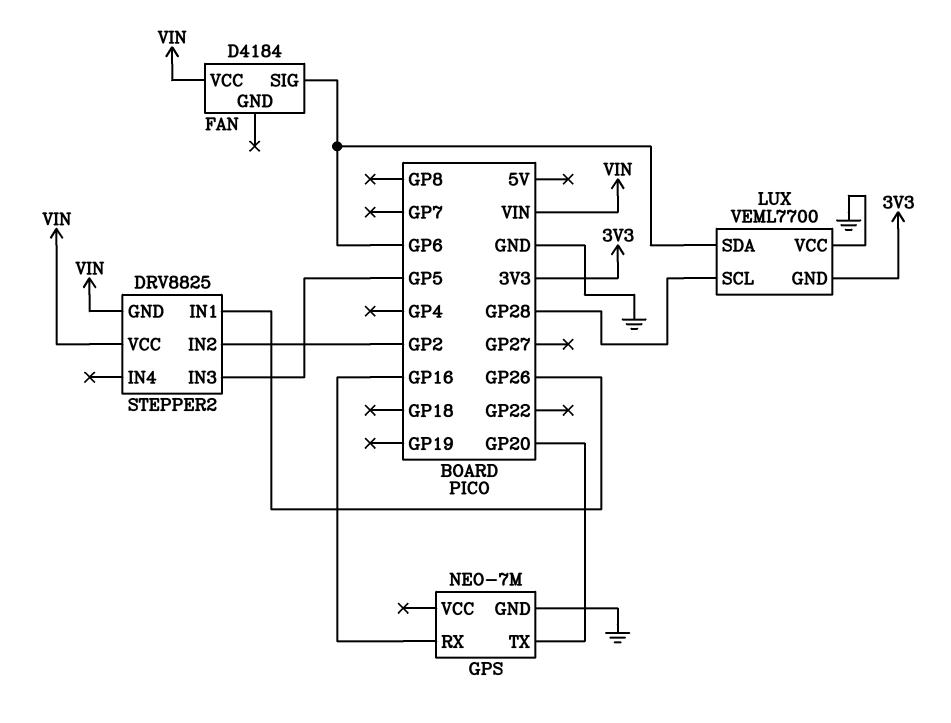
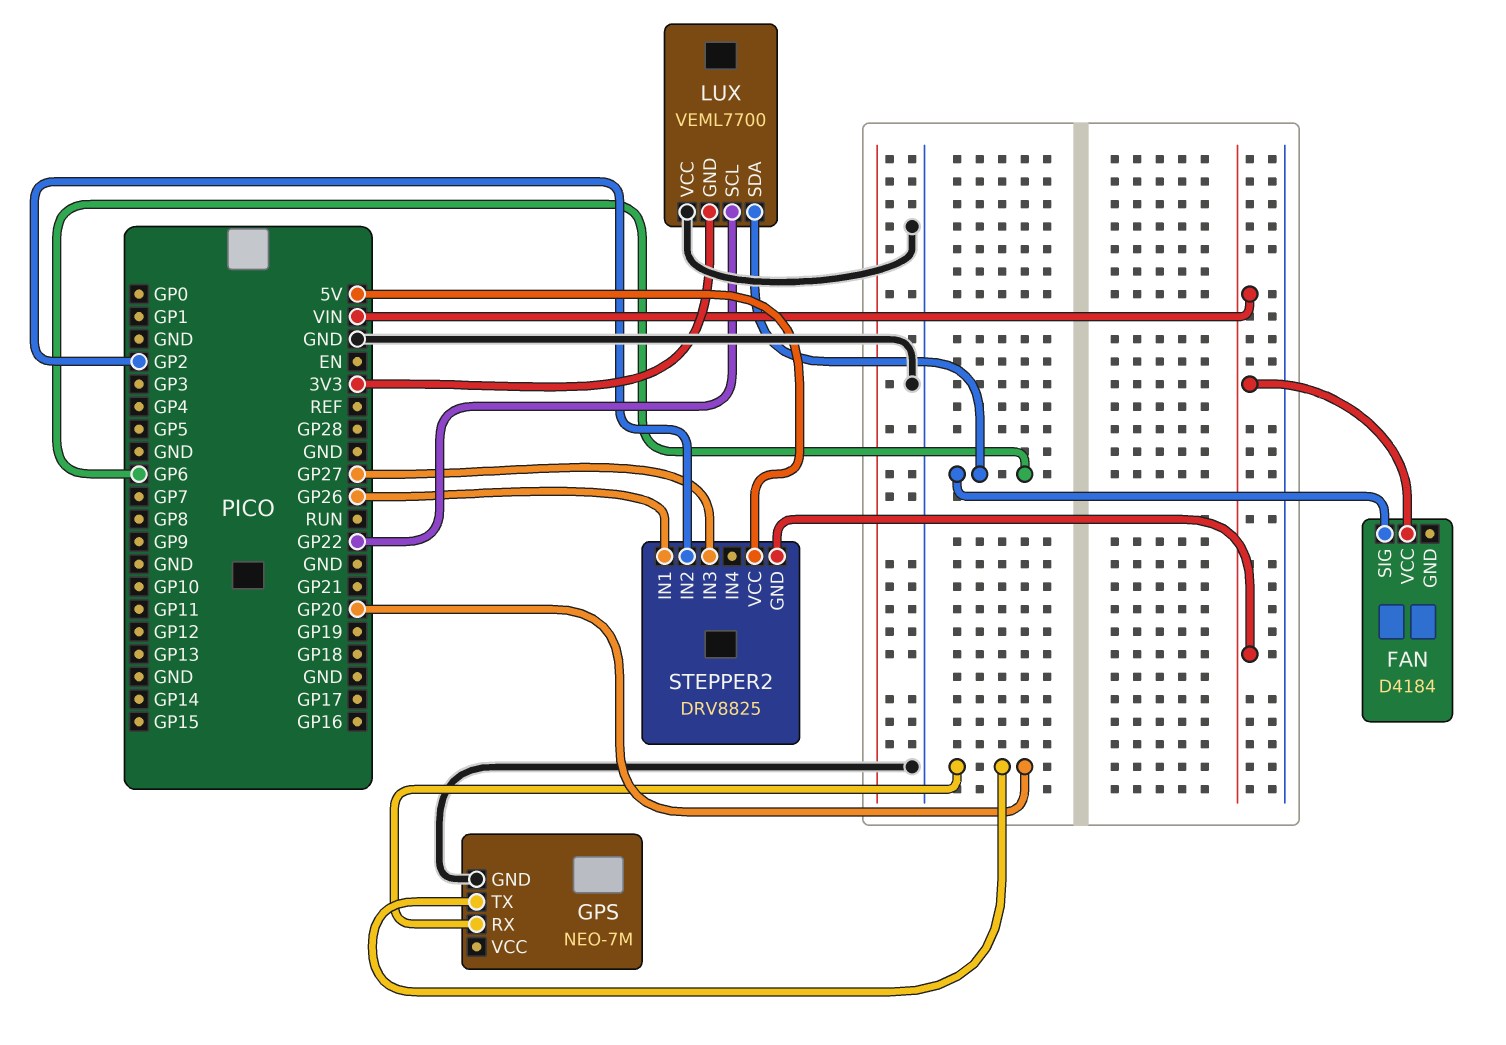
GPS pin RX: GP16 -> GP20
LUX pin SCL: GP28 -> GP22
STEPPER2 pin IN3: GP5 -> GP27
STEPPER2 pin VCC: VIN -> 5V

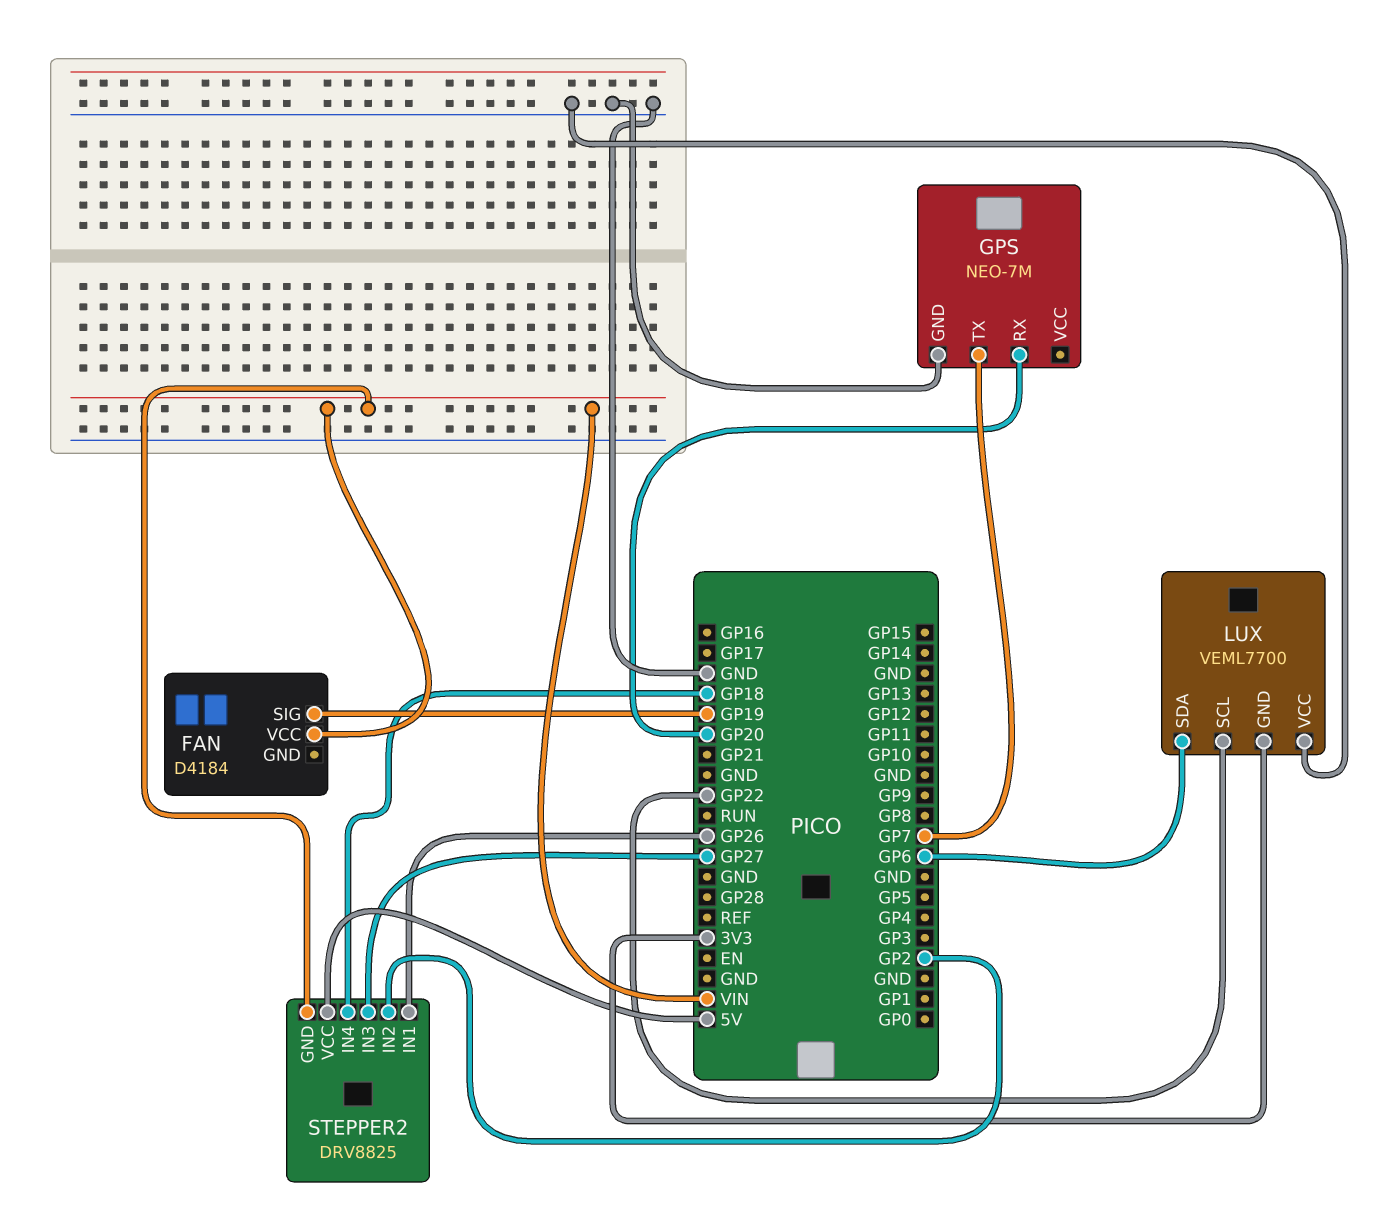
FAN pin SIG: GP6 -> GP19
GPS pin TX: GP20 -> GP7
STEPPER2 pin IN4: none -> GP18

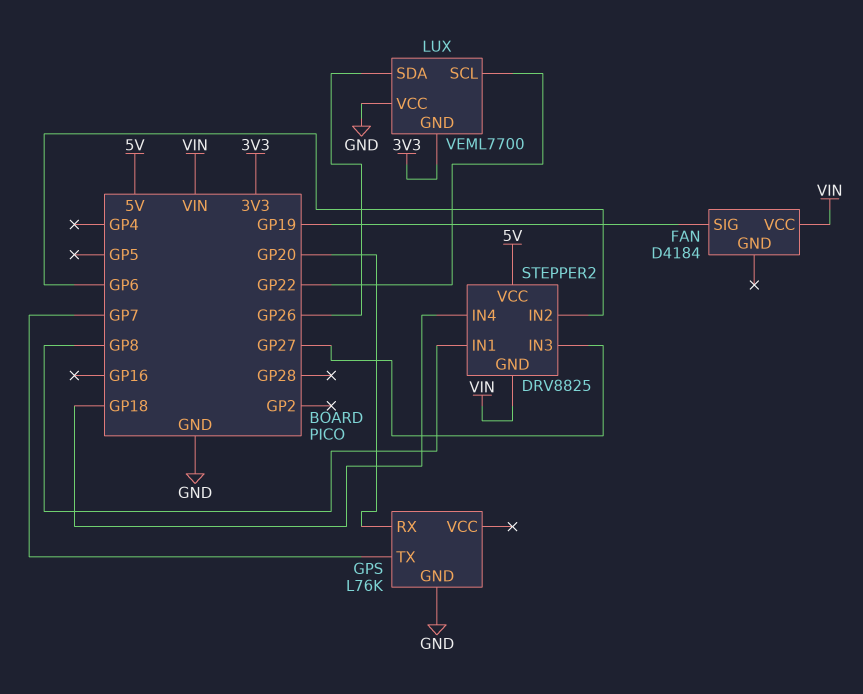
GPS: NEO-7M -> L76K
LUX pin SDA: GP6 -> GP26
STEPPER2 pin IN1: GP26 -> GP8
STEPPER2 pin IN2: GP2 -> GP6

